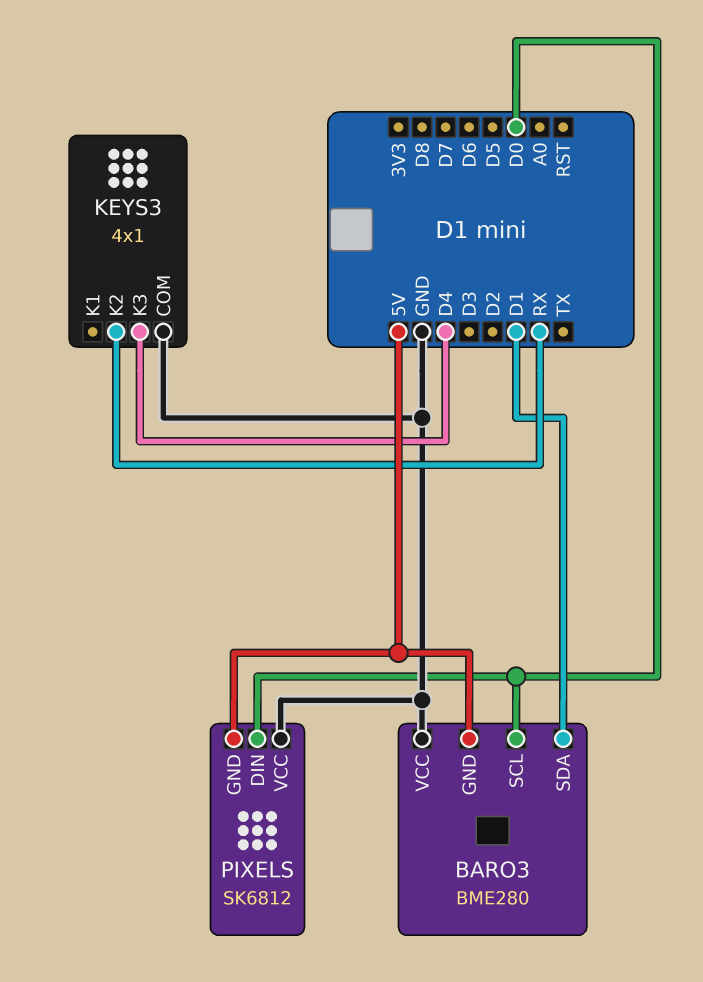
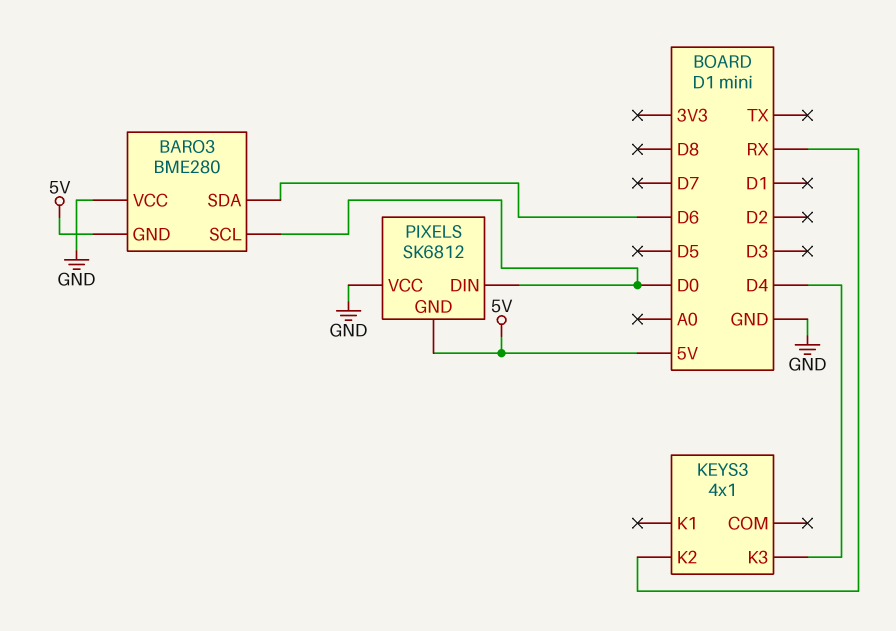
BARO3 pin SDA: D1 -> D6
KEYS3 pin COM: GND -> none

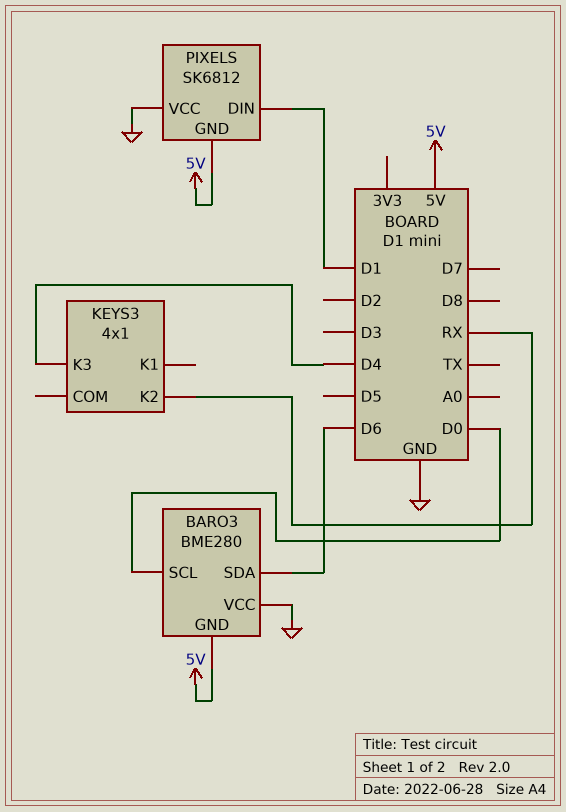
PIXELS pin DIN: D0 -> D1

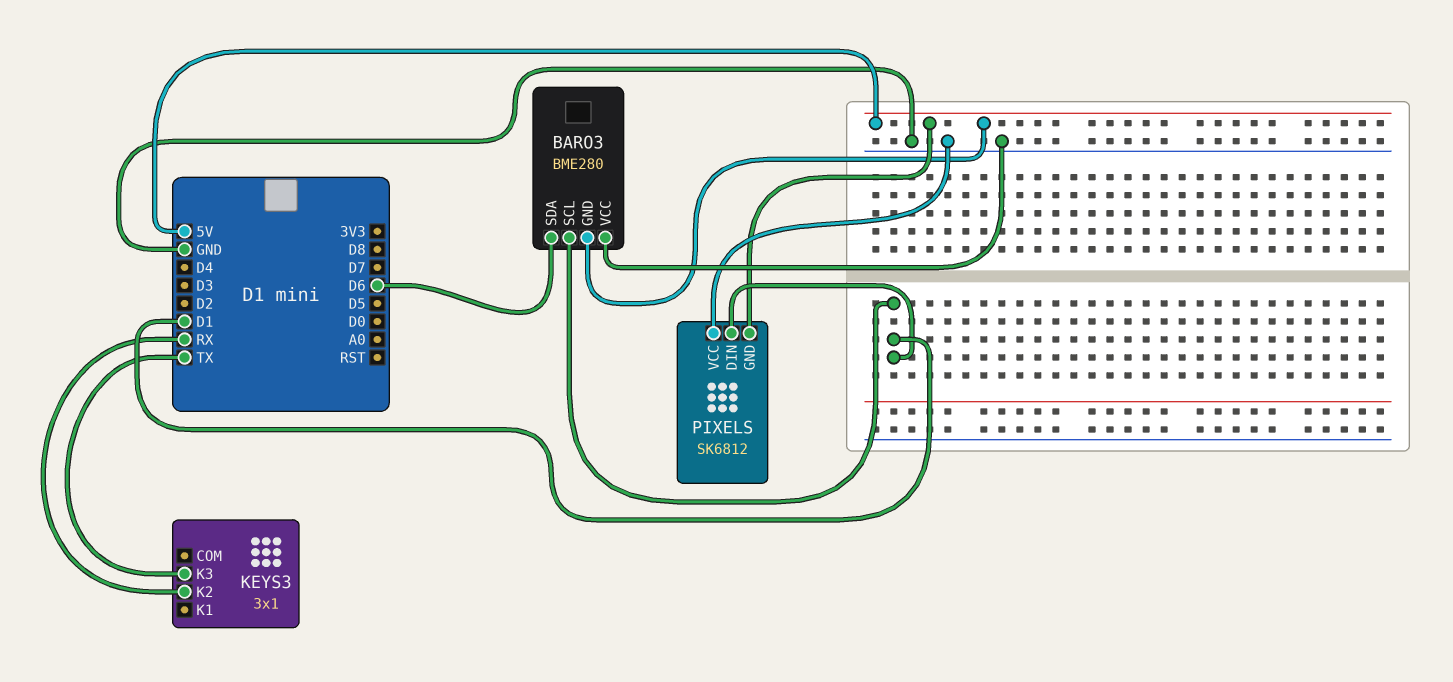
BARO3 pin SCL: D0 -> D1
KEYS3: 4x1 -> 3x1
KEYS3 pin K3: D4 -> TX

